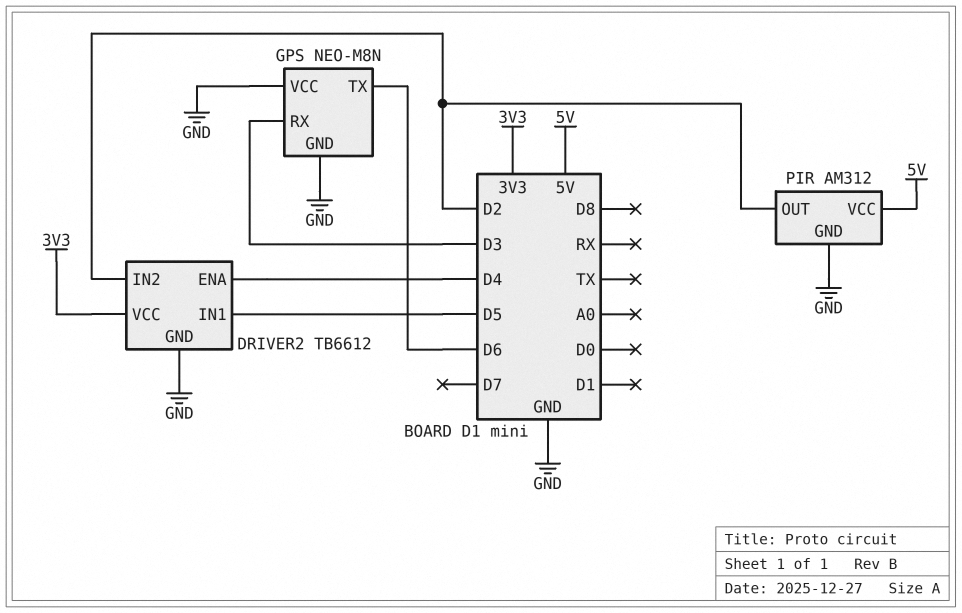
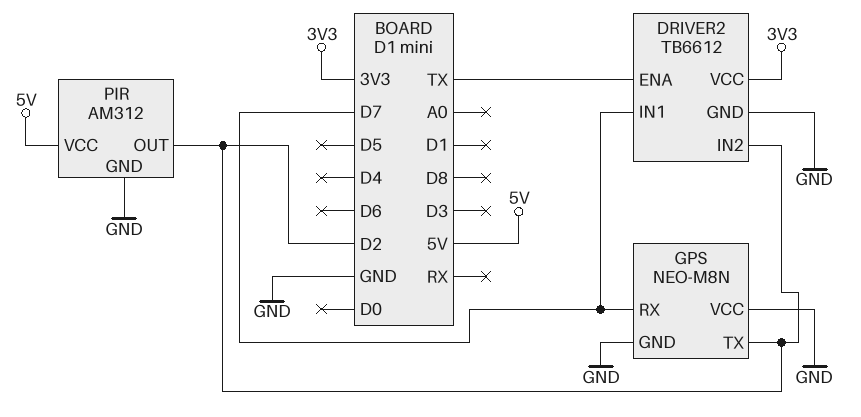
DRIVER2 pin ENA: D4 -> TX
DRIVER2 pin IN1: D5 -> D7
GPS pin RX: D3 -> D7
GPS pin TX: D6 -> D2

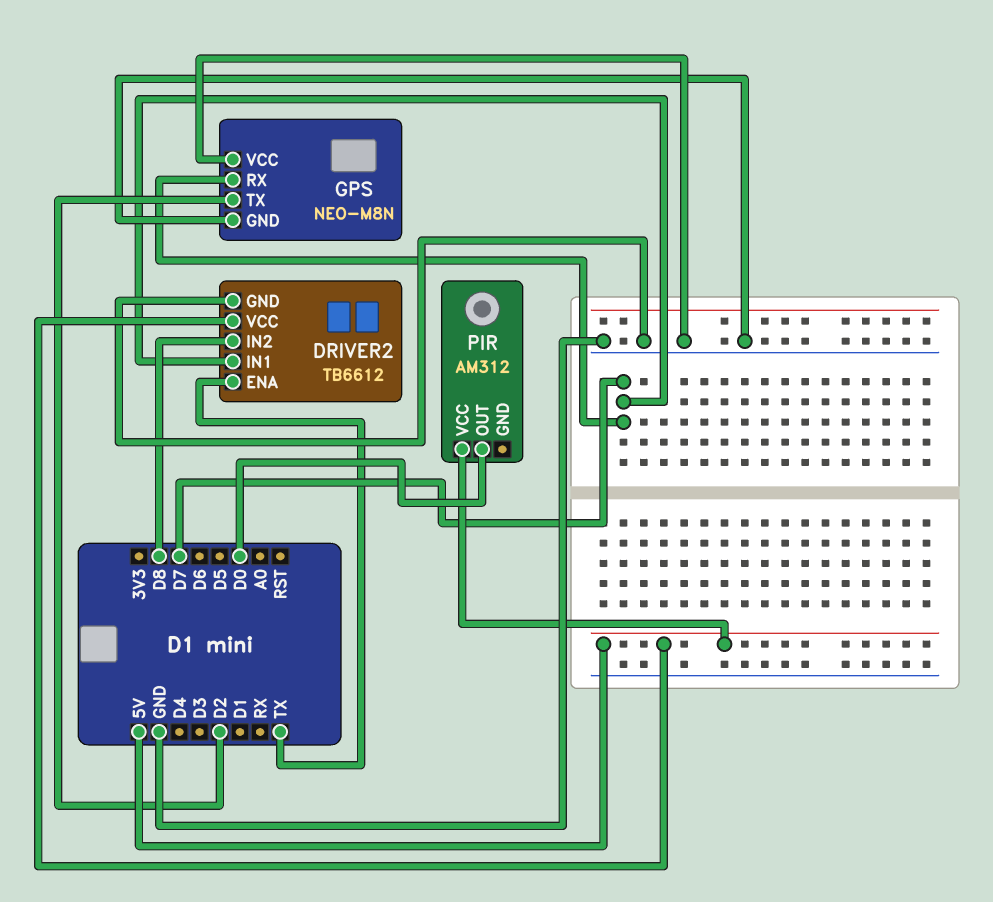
DRIVER2 pin IN2: D2 -> D8
DRIVER2 pin VCC: 3V3 -> 5V
PIR pin GND: GND -> none
PIR pin OUT: D2 -> D0

